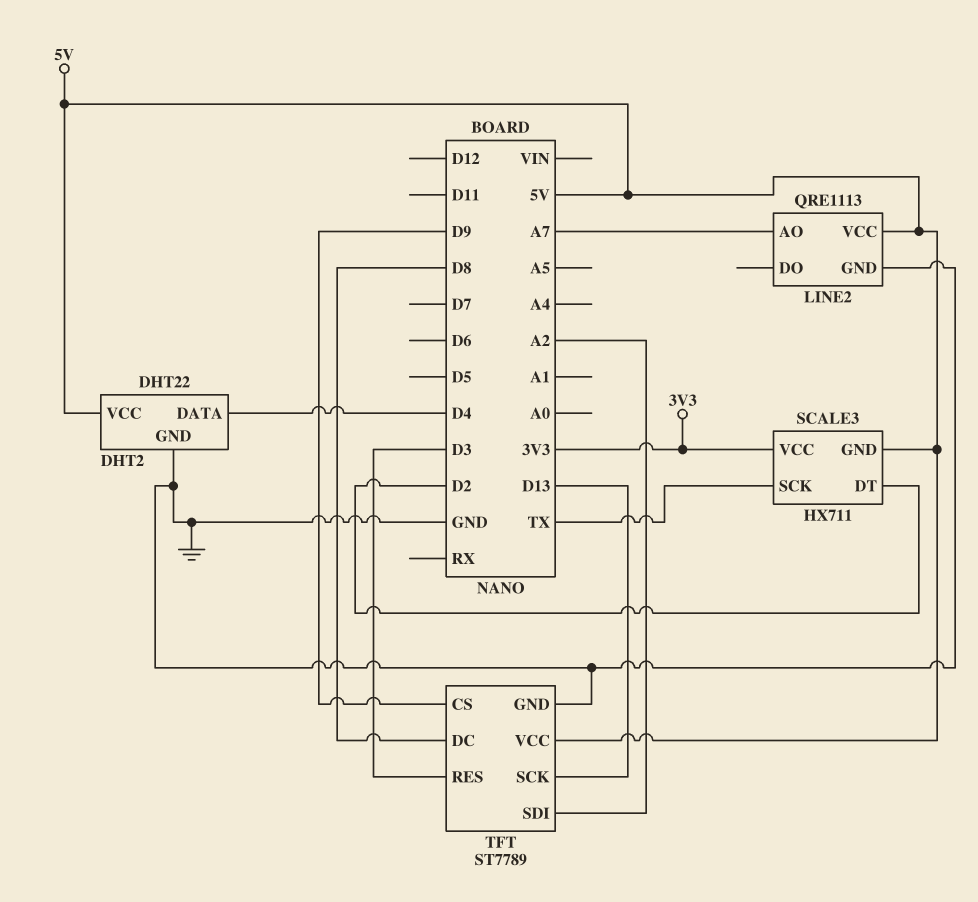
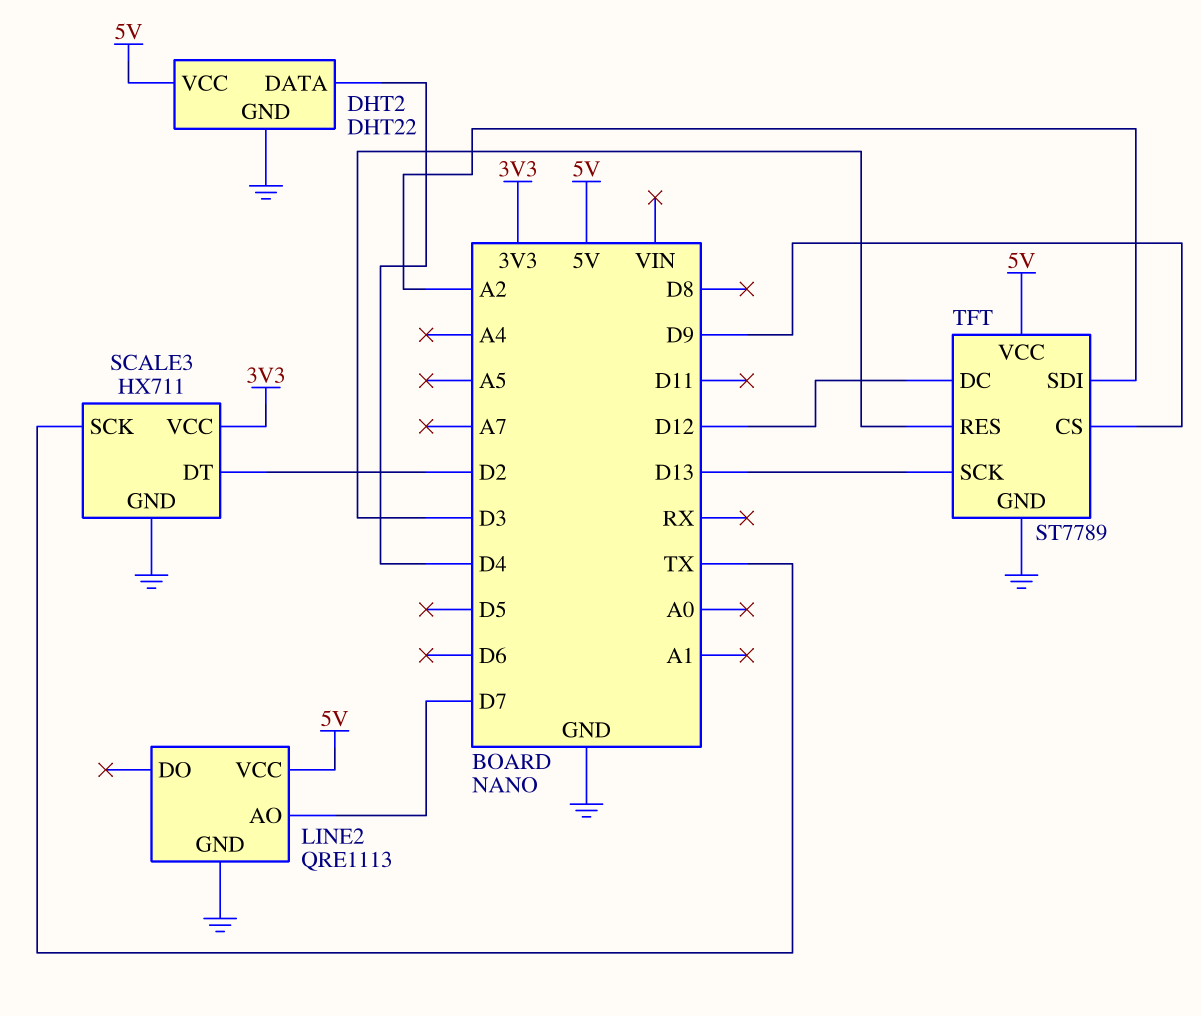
LINE2 pin AO: A7 -> D7
SCALE3 pin GND: 5V -> GND
TFT pin DC: D8 -> D12

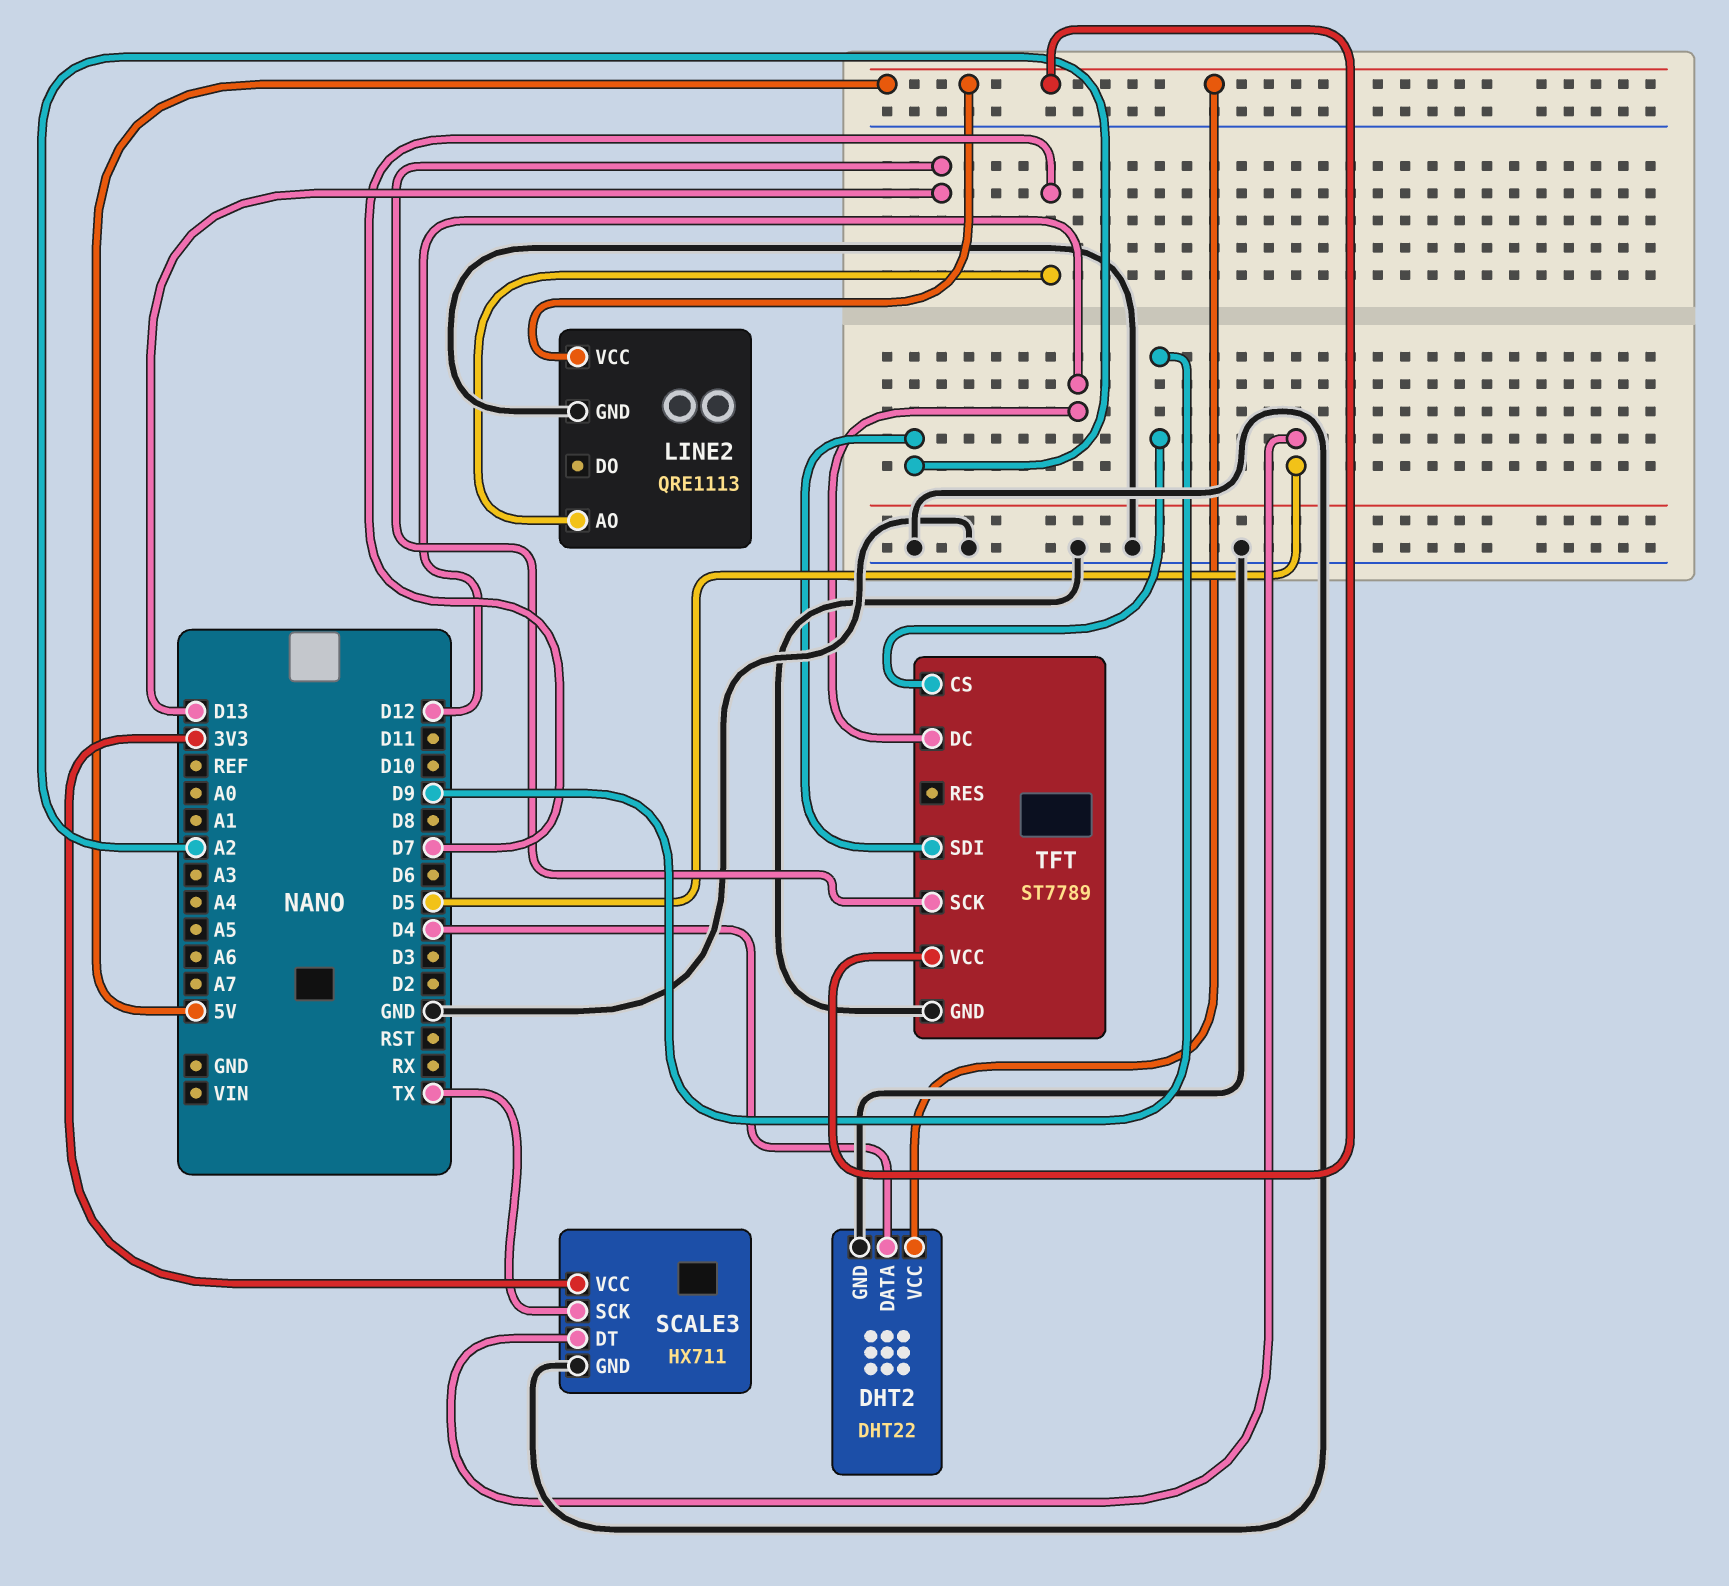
SCALE3 pin DT: D2 -> D5
TFT pin RES: D3 -> none

